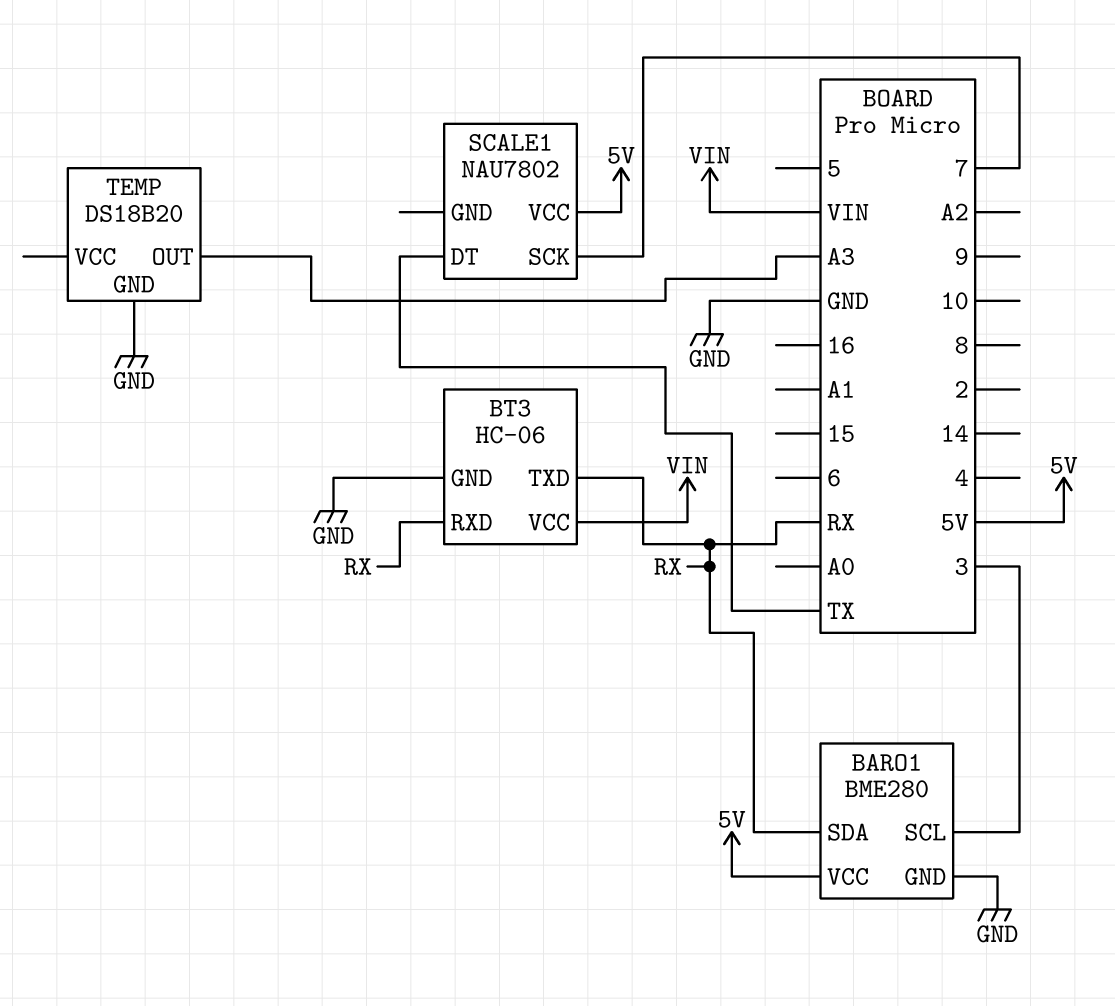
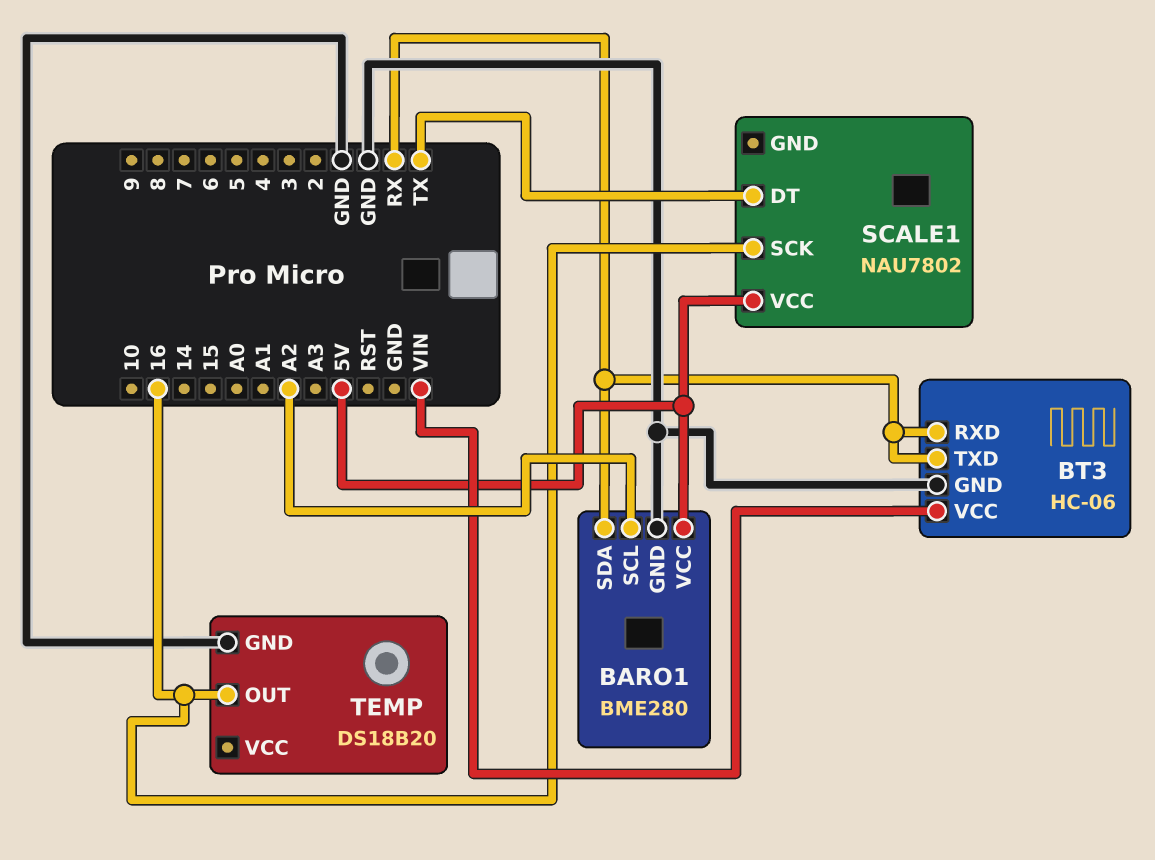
BARO1 pin SCL: 3 -> A2
SCALE1 pin SCK: 7 -> 16
TEMP pin OUT: A3 -> 16

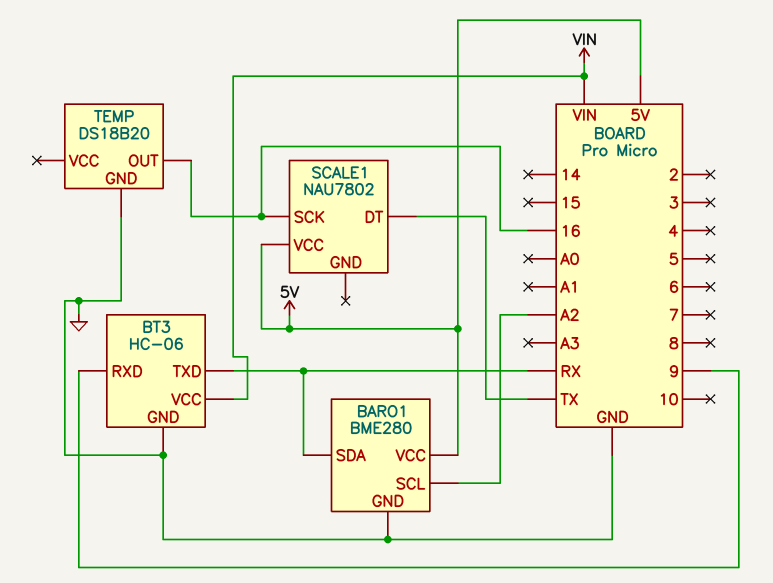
BT3 pin RXD: RX -> 9

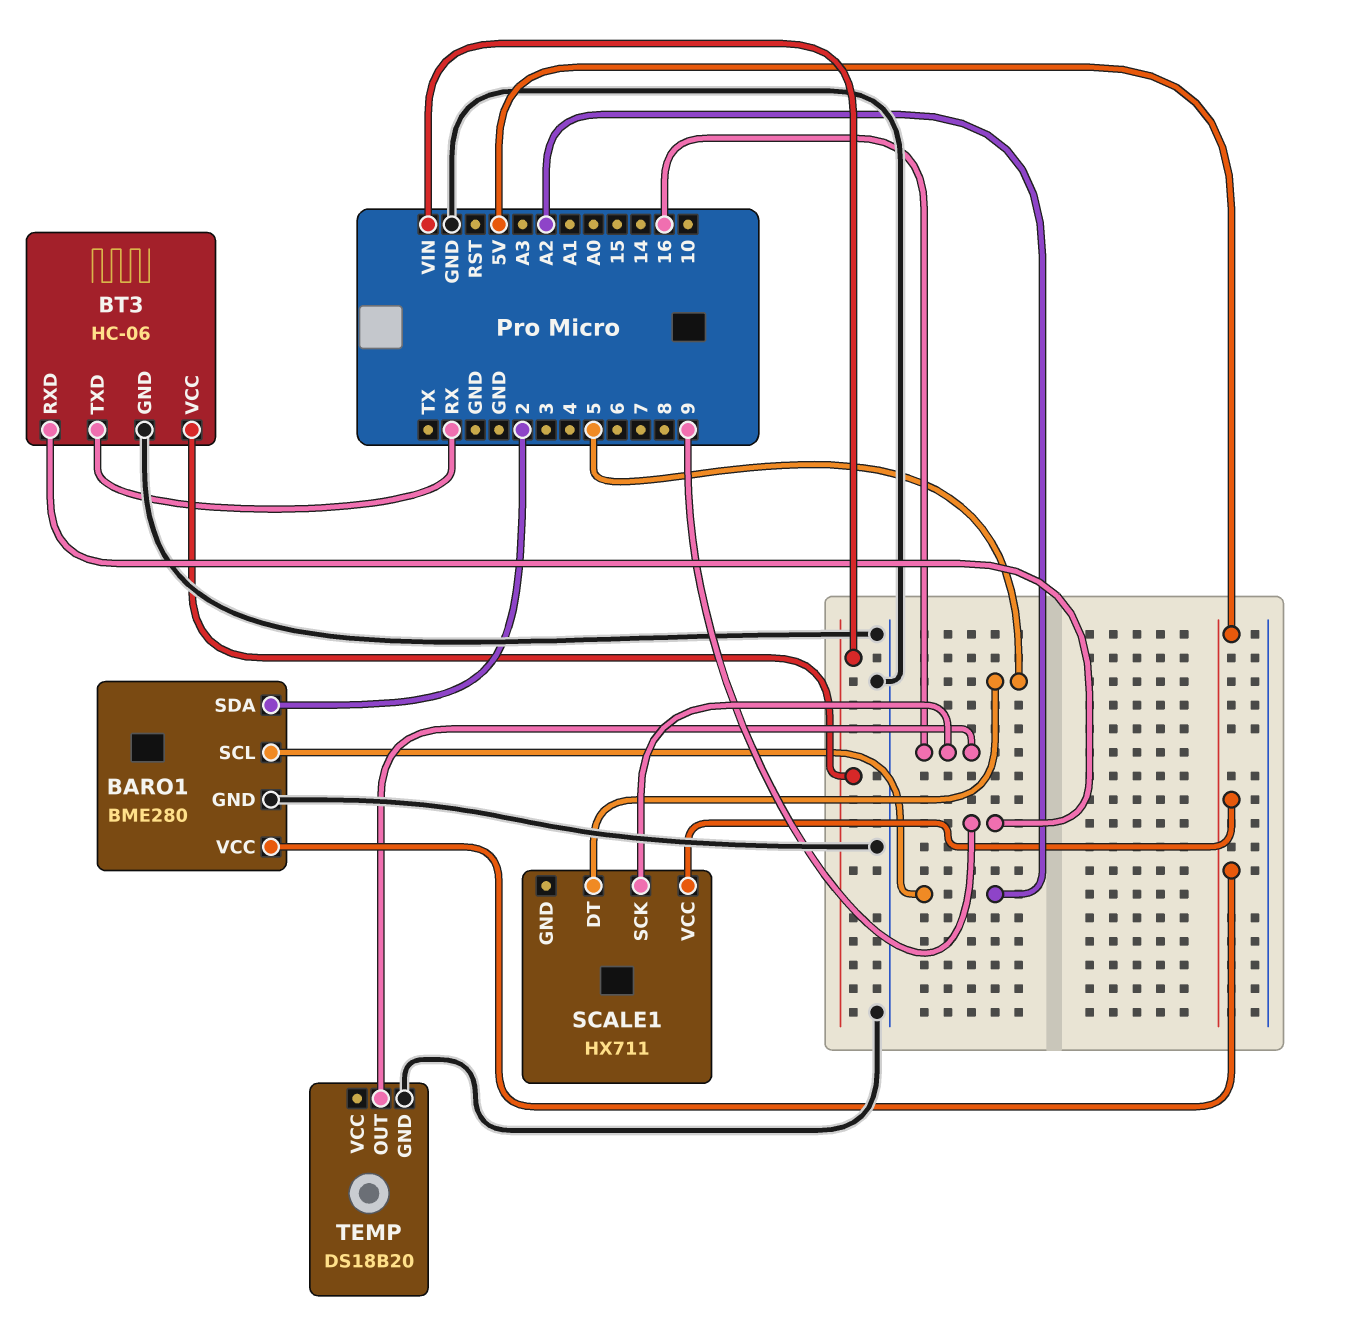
BARO1 pin SDA: RX -> 2
SCALE1: NAU7802 -> HX711
SCALE1 pin DT: TX -> 5

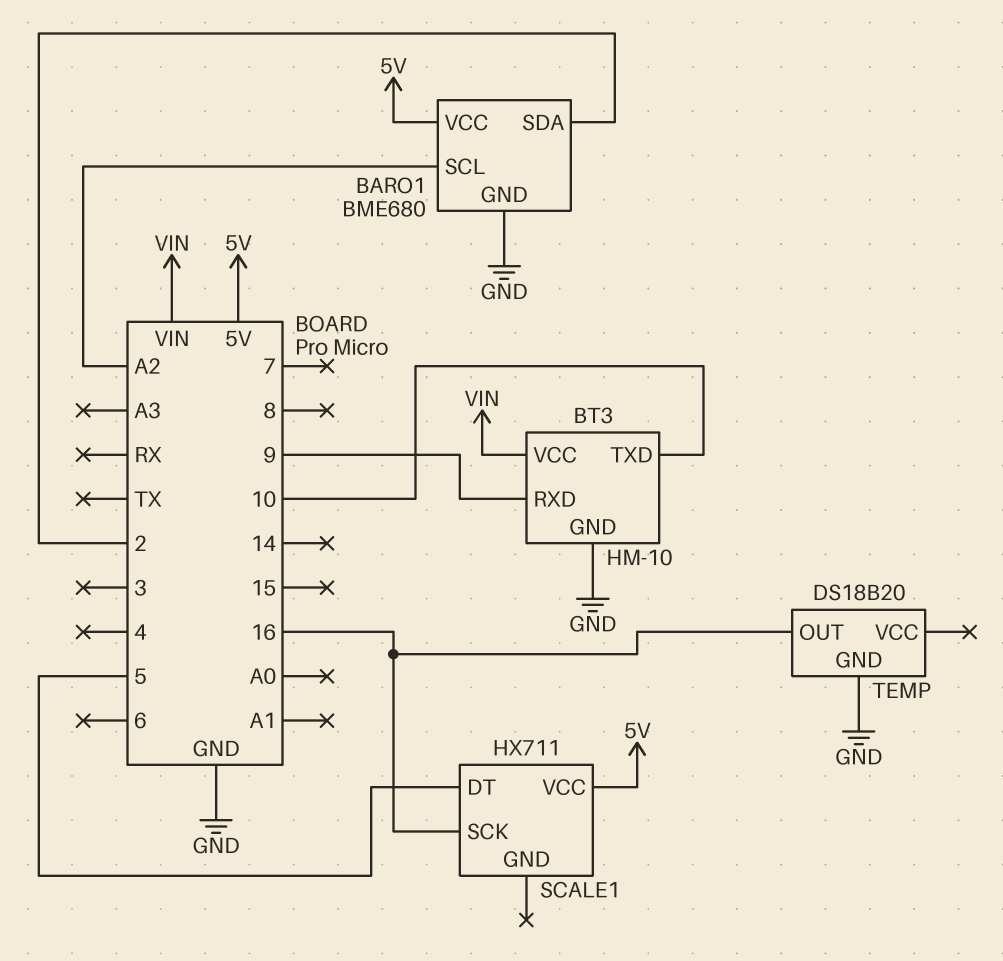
BARO1: BME280 -> BME680
BT3: HC-06 -> HM-10
BT3 pin TXD: RX -> 10

